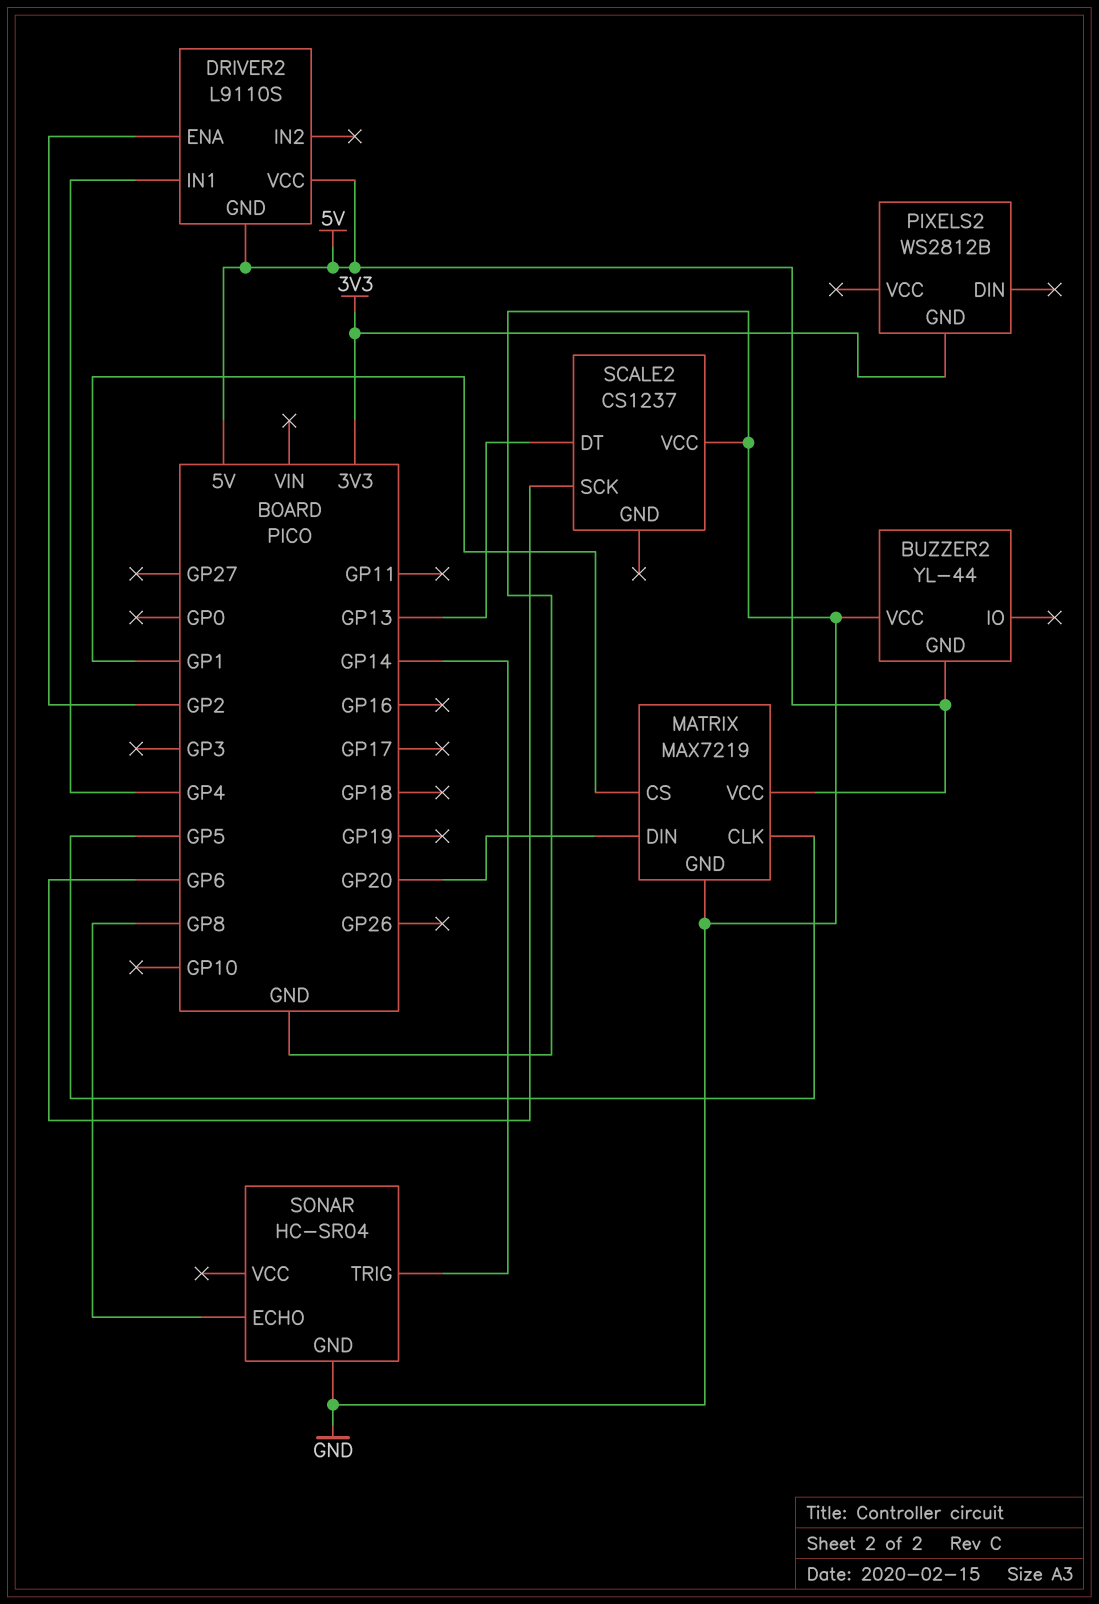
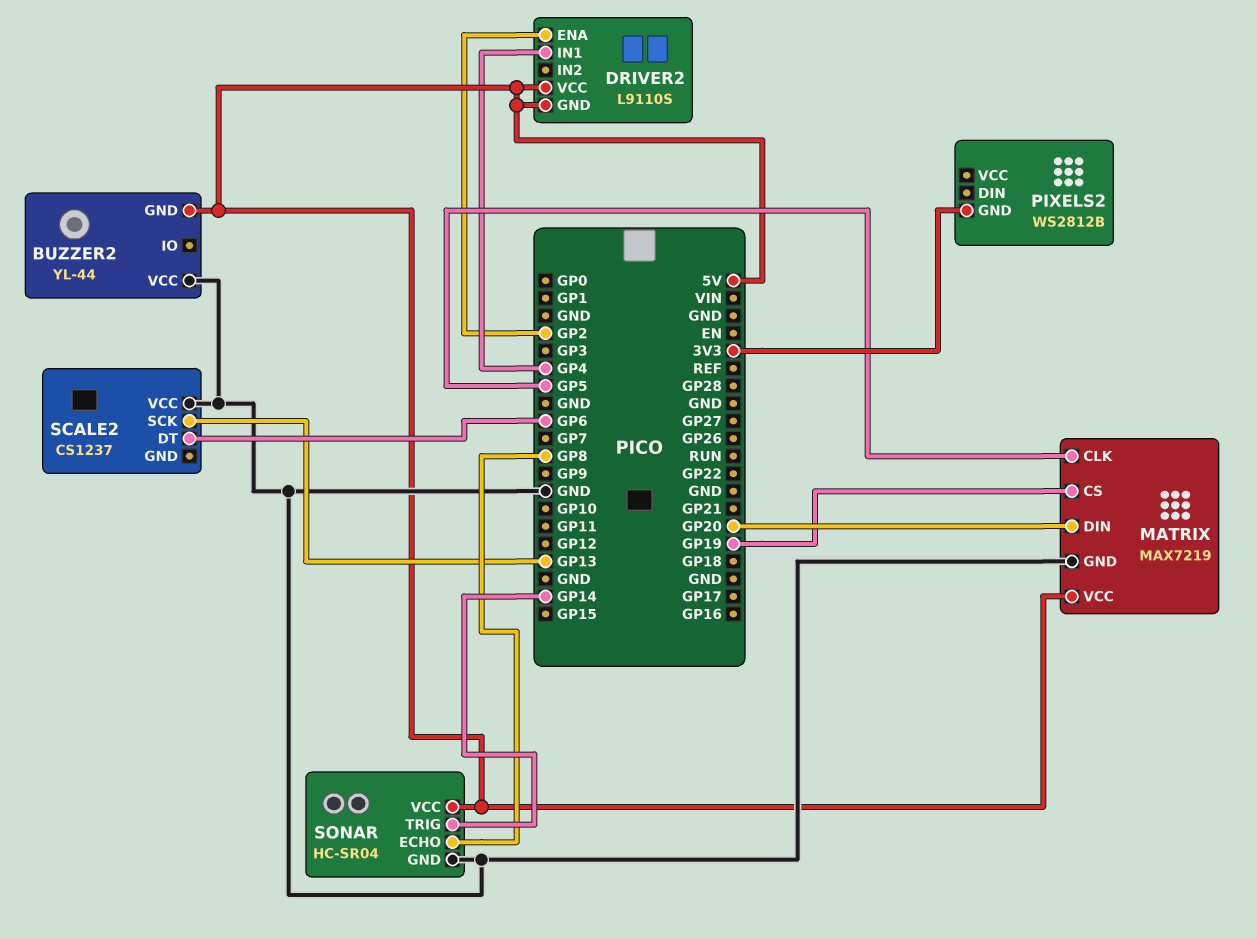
MATRIX pin CS: GP1 -> GP19
SCALE2 pin DT: GP13 -> GP6
SCALE2 pin SCK: GP6 -> GP13
SONAR pin VCC: none -> 5V

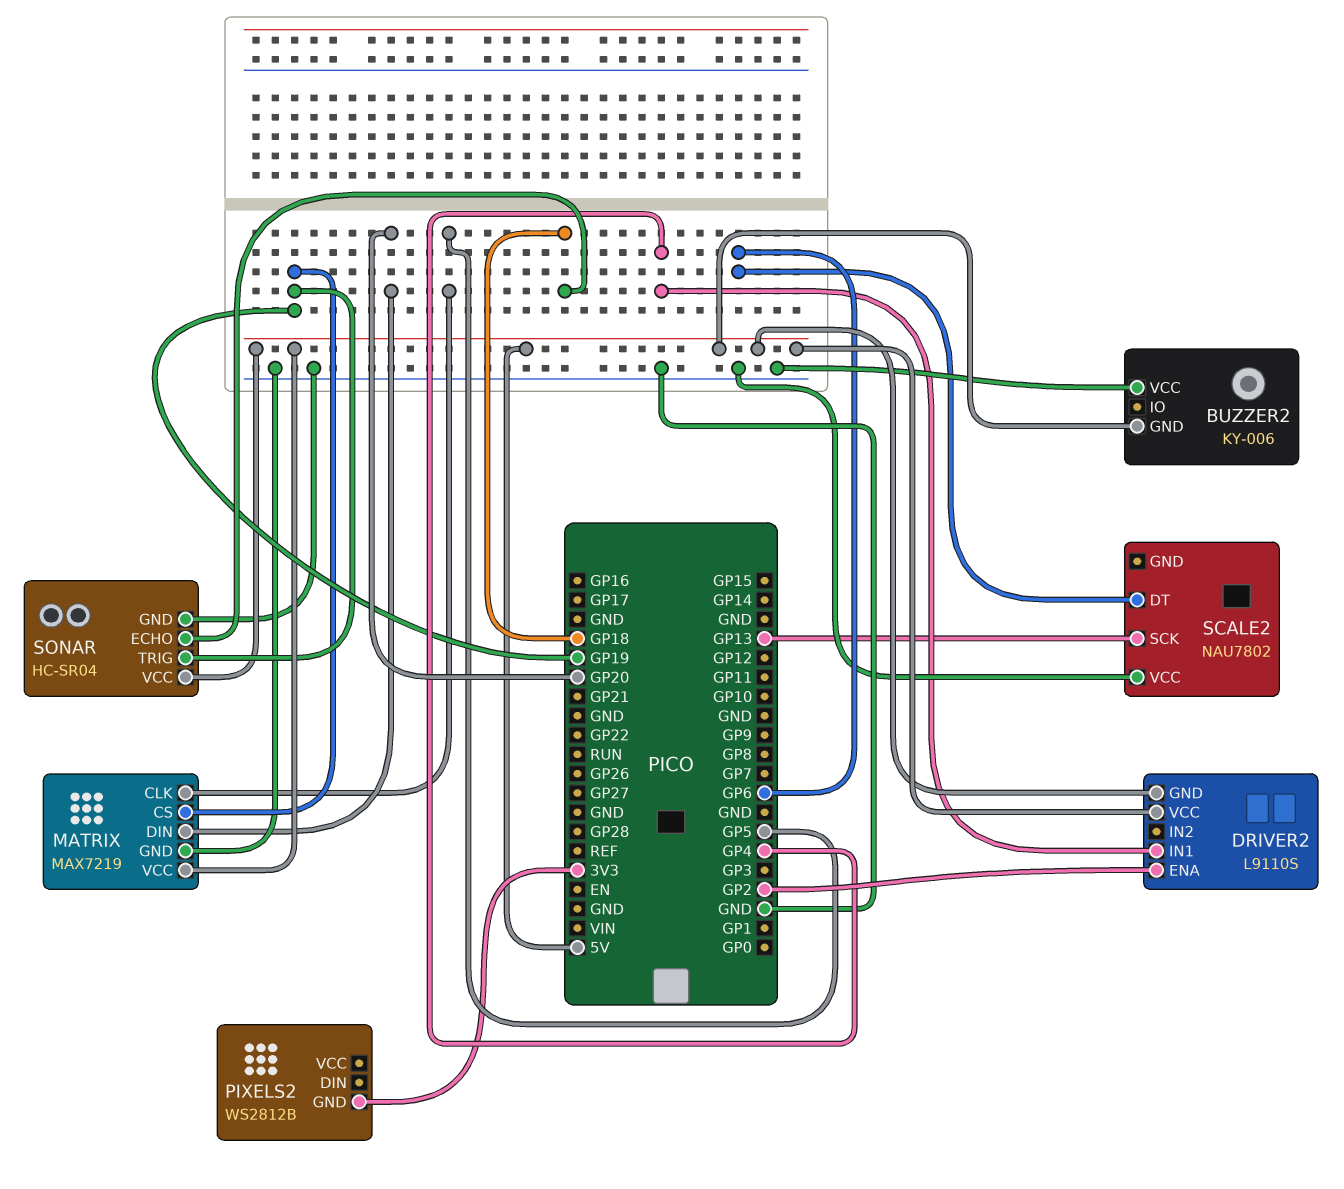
BUZZER2: YL-44 -> KY-006
SCALE2: CS1237 -> NAU7802
SONAR pin ECHO: GP8 -> GP18
SONAR pin TRIG: GP14 -> GP19

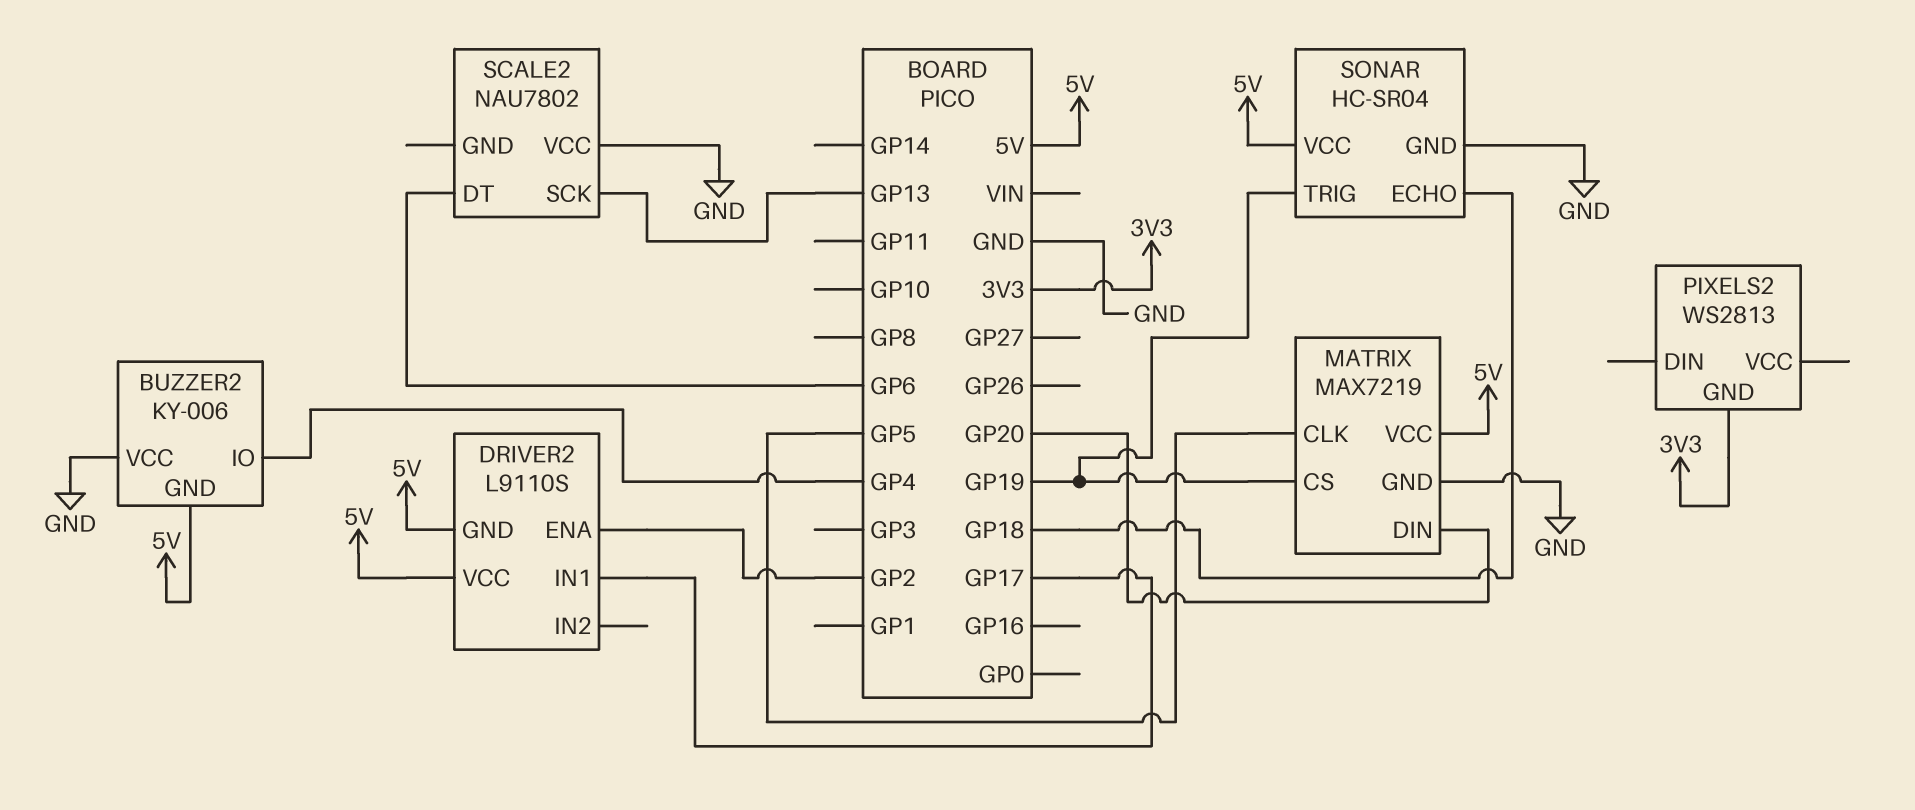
BUZZER2 pin IO: none -> GP4
DRIVER2 pin IN1: GP4 -> GP17
PIXELS2: WS2812B -> WS2813

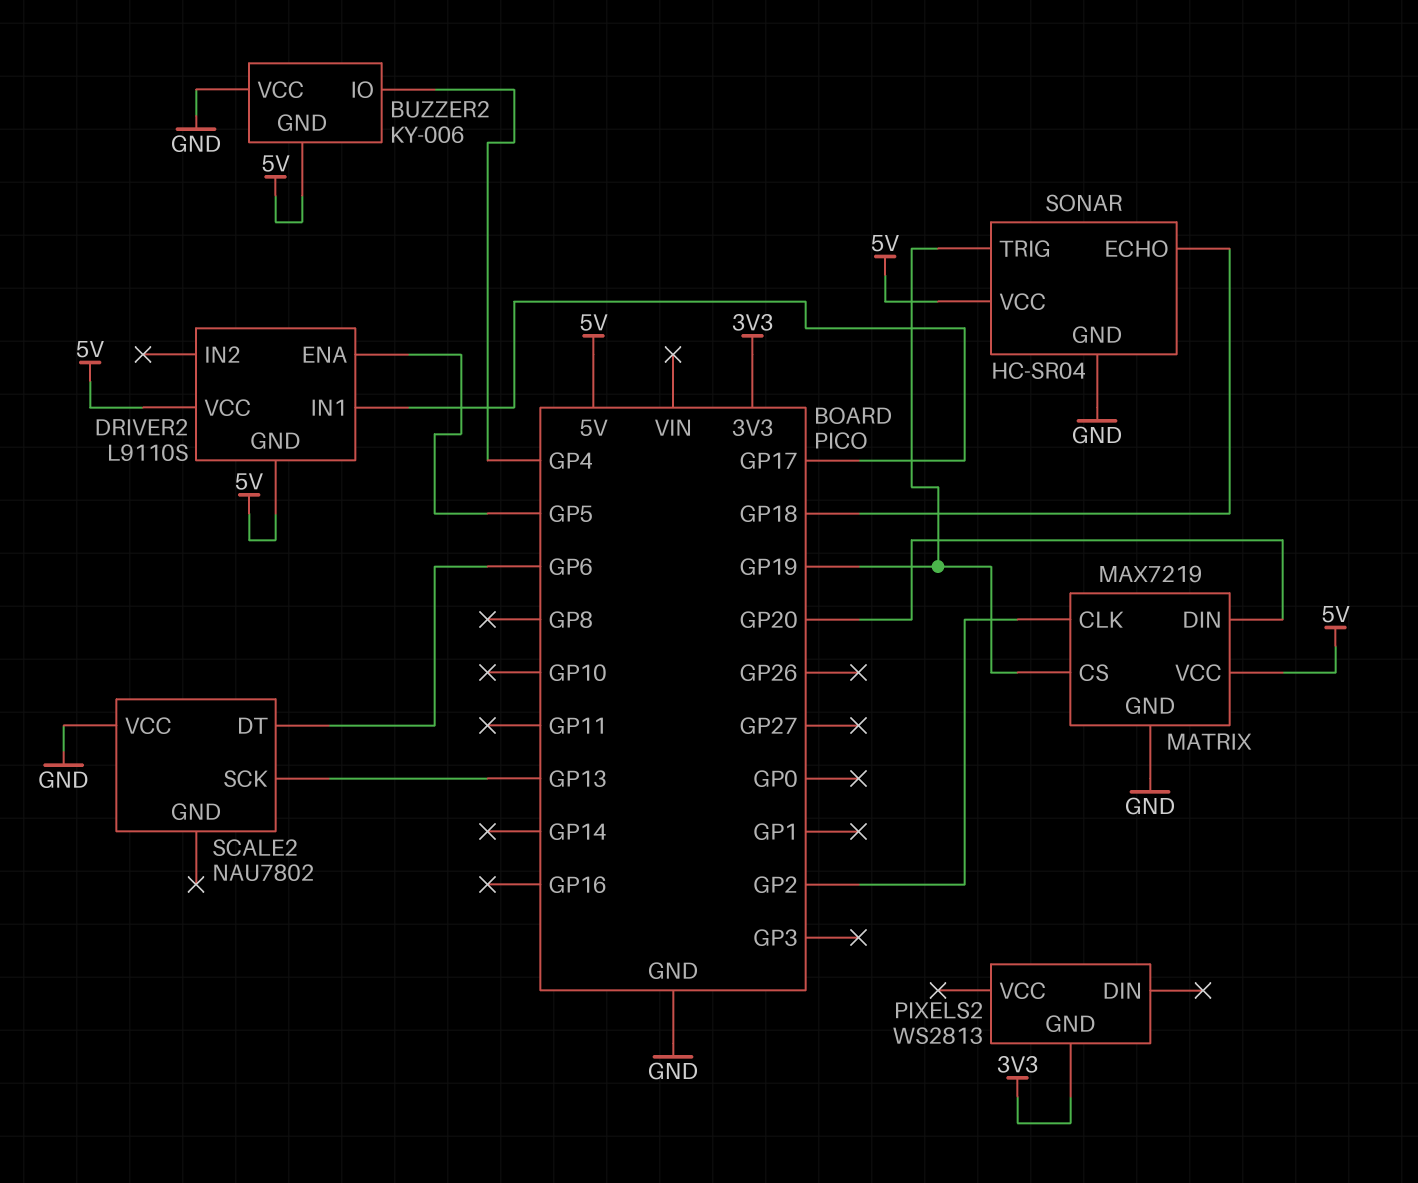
DRIVER2 pin ENA: GP2 -> GP5
MATRIX pin CLK: GP5 -> GP2

